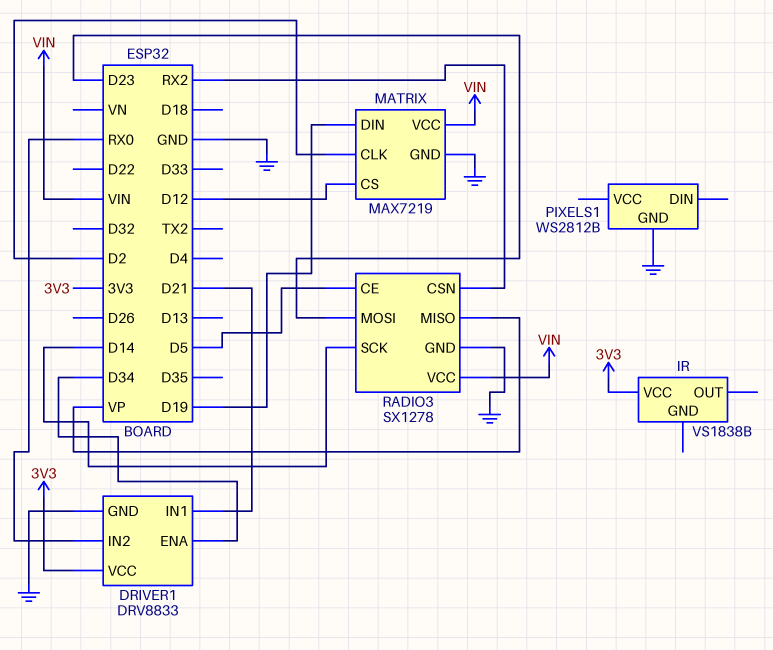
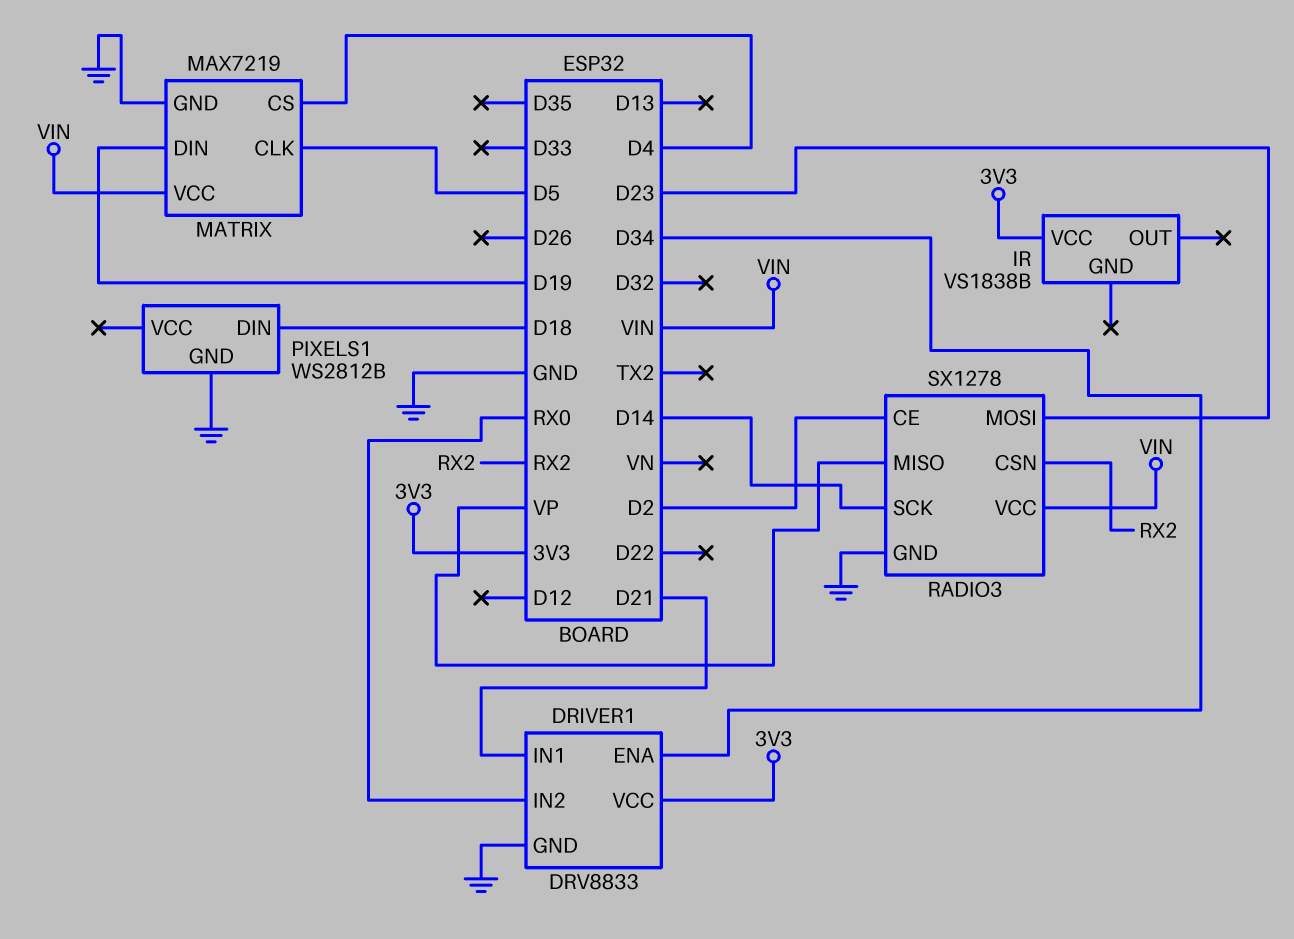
MATRIX pin CLK: D2 -> D5
MATRIX pin CS: D12 -> D4
PIXELS1 pin DIN: none -> D18
RADIO3 pin CE: D5 -> D2

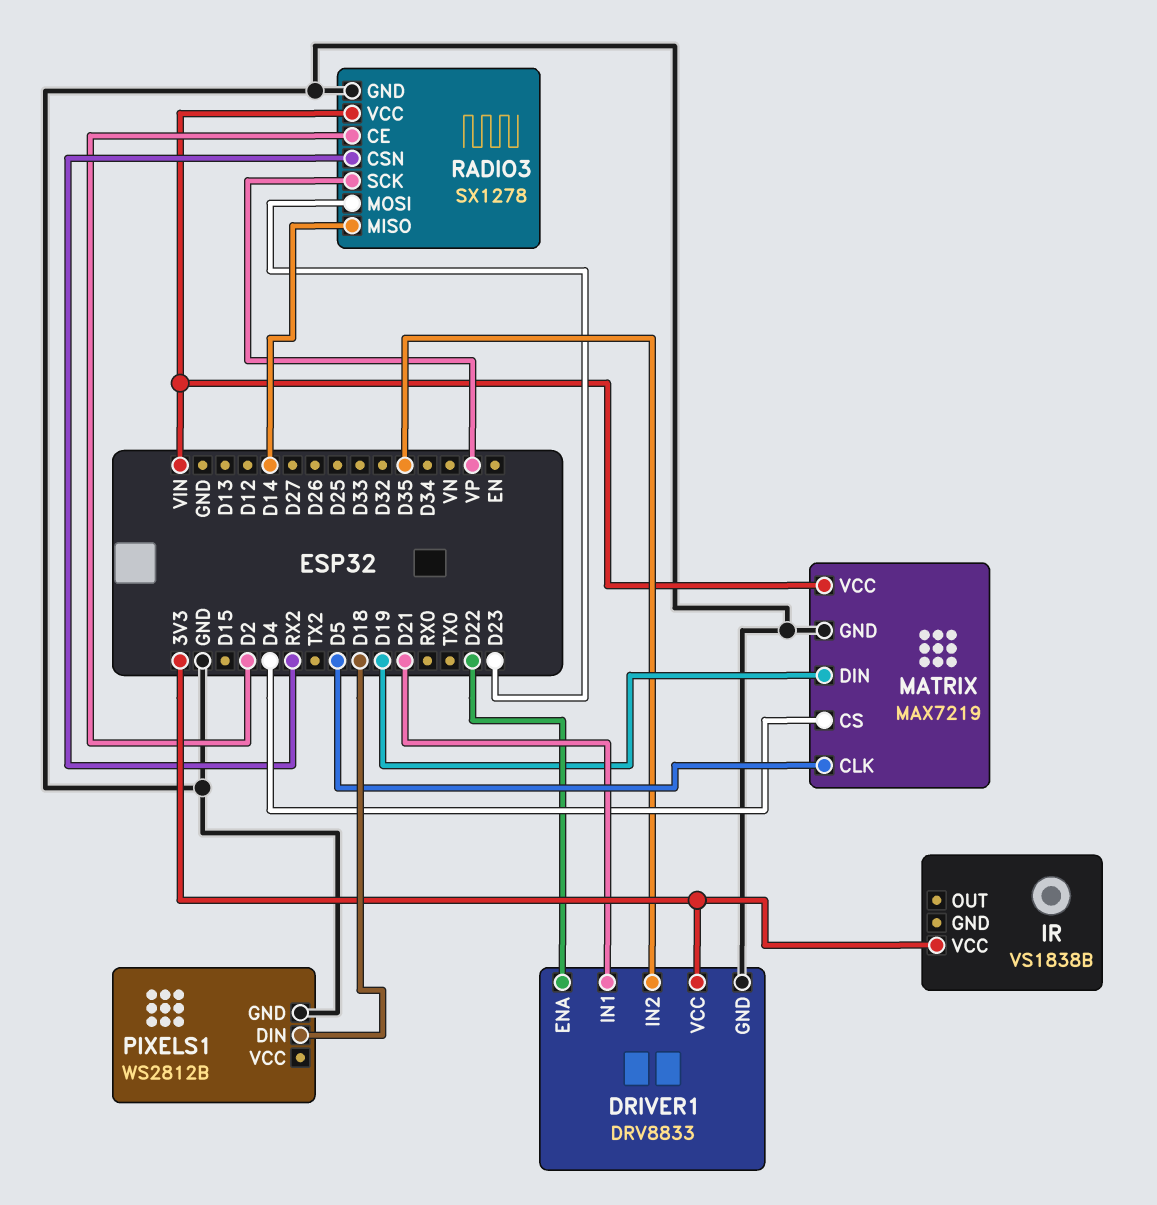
DRIVER1 pin ENA: D34 -> D22
DRIVER1 pin IN2: RX0 -> D35
RADIO3 pin MISO: VP -> D14
RADIO3 pin SCK: D14 -> VP

